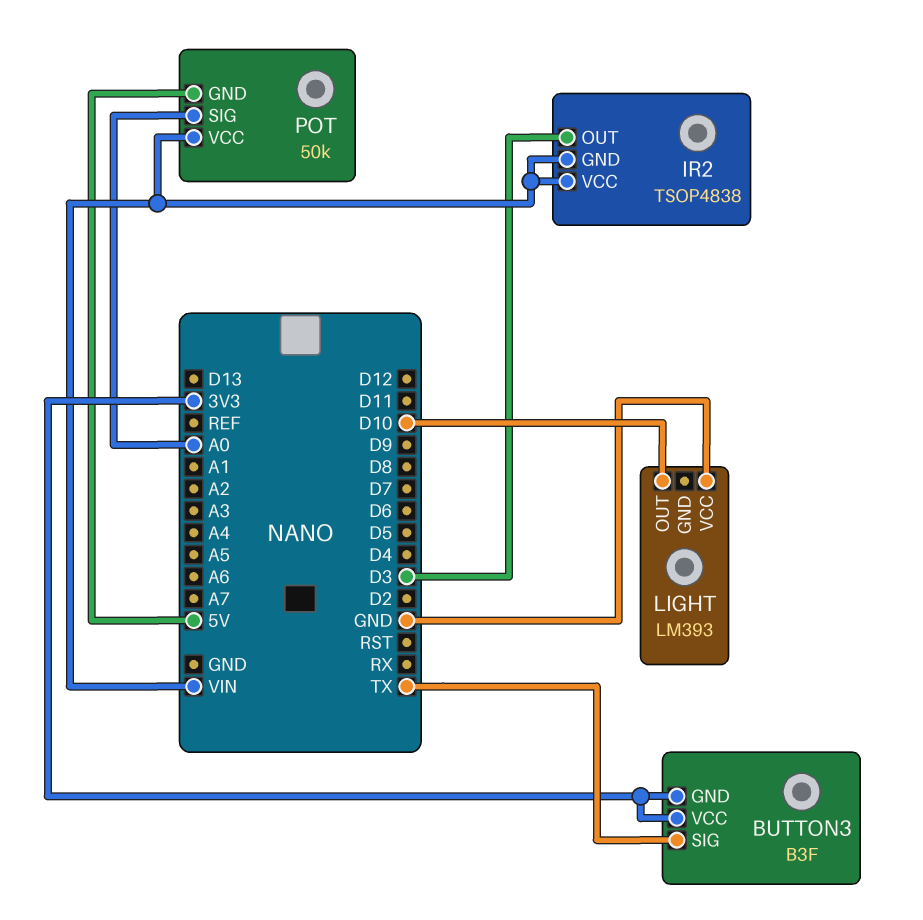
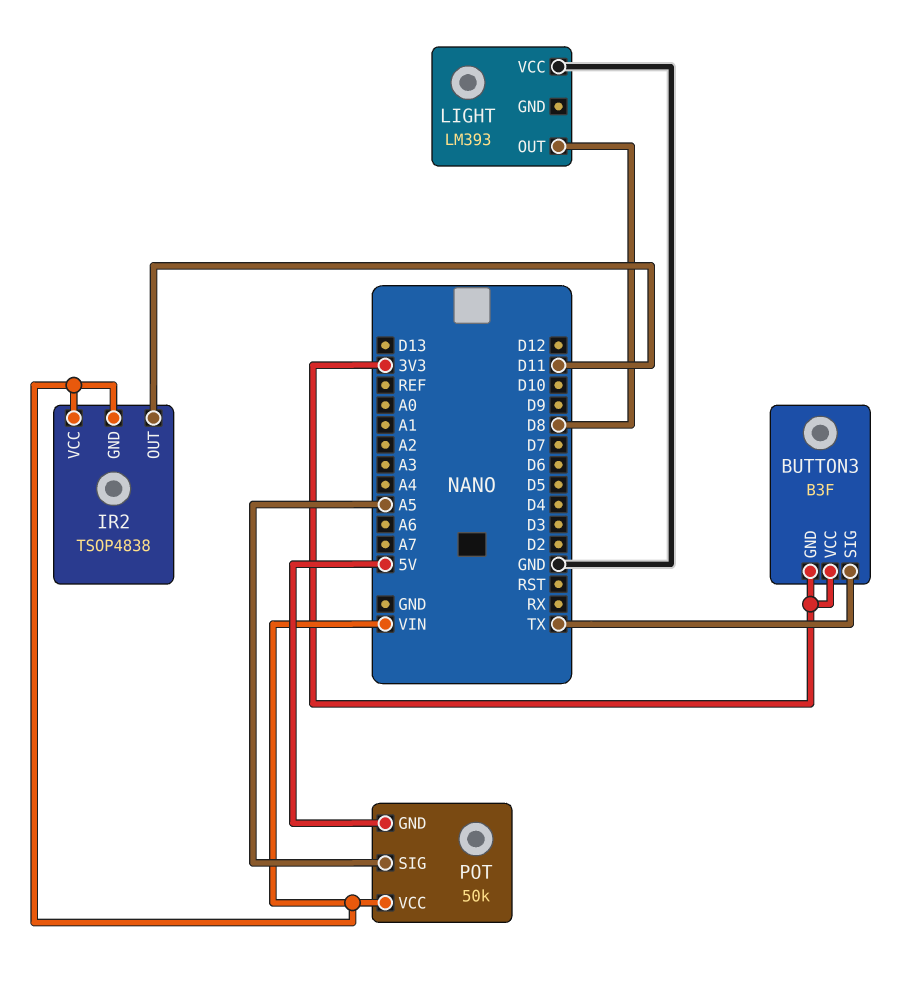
IR2 pin OUT: D3 -> D11
LIGHT pin OUT: D10 -> D8
POT pin SIG: A0 -> A5

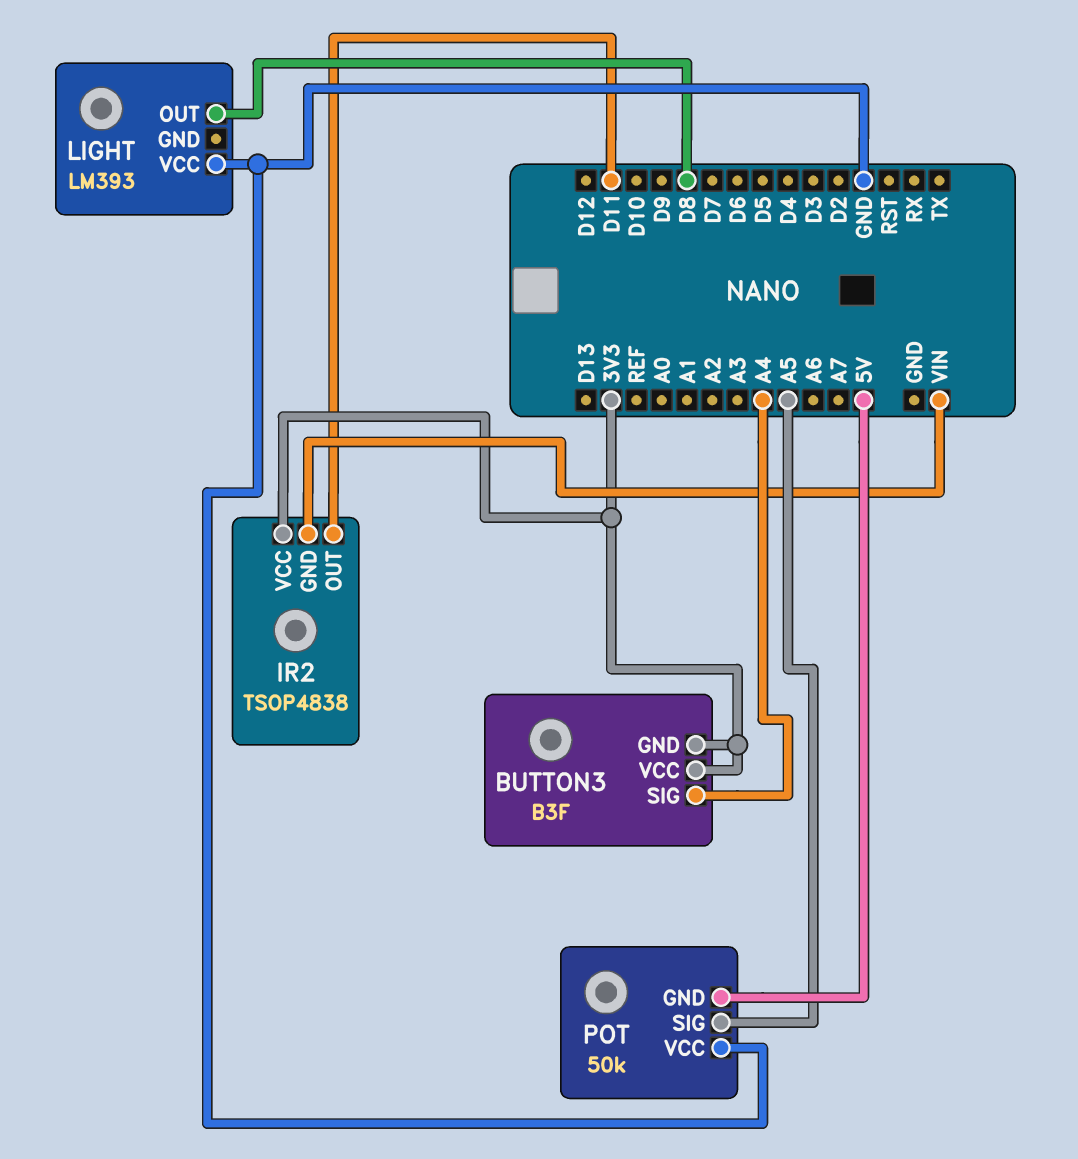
BUTTON3 pin SIG: TX -> A4
IR2 pin VCC: VIN -> 3V3
POT pin VCC: VIN -> GND

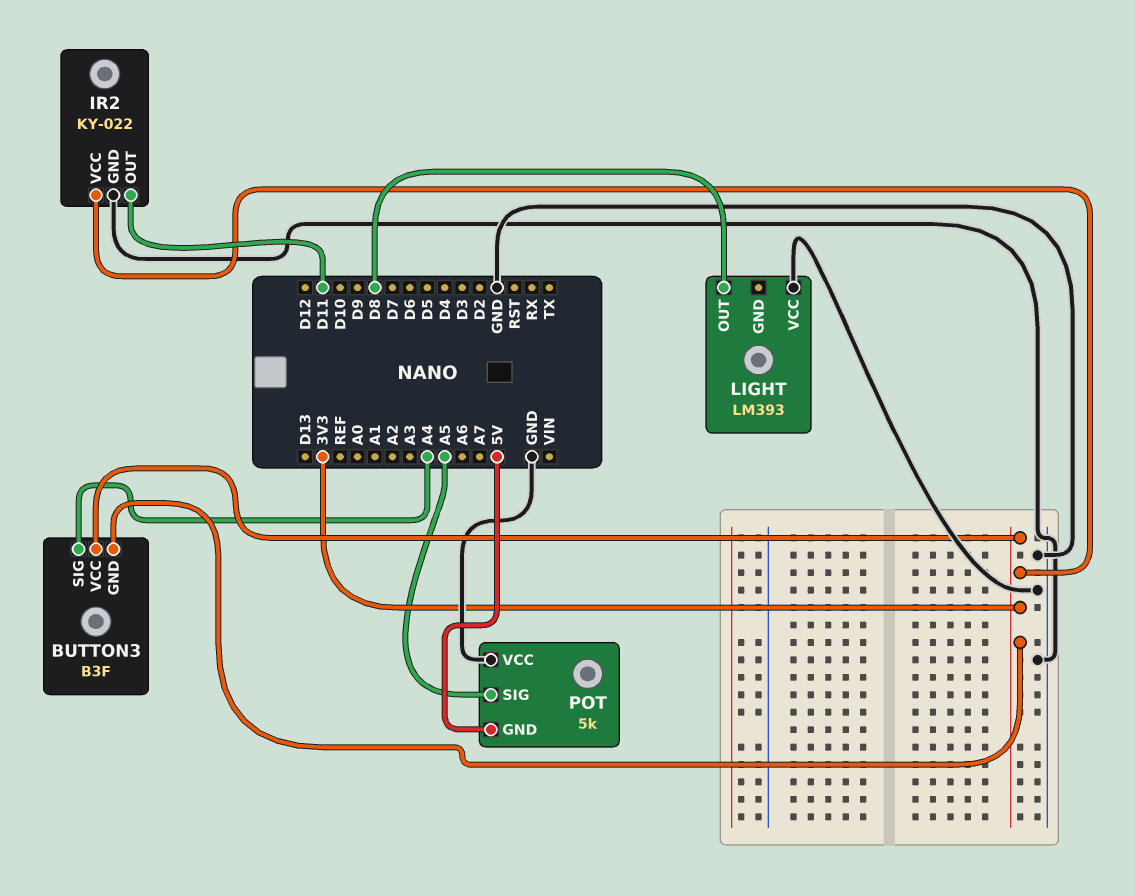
IR2: TSOP4838 -> KY-022
IR2 pin GND: VIN -> GND
POT: 50k -> 5k

